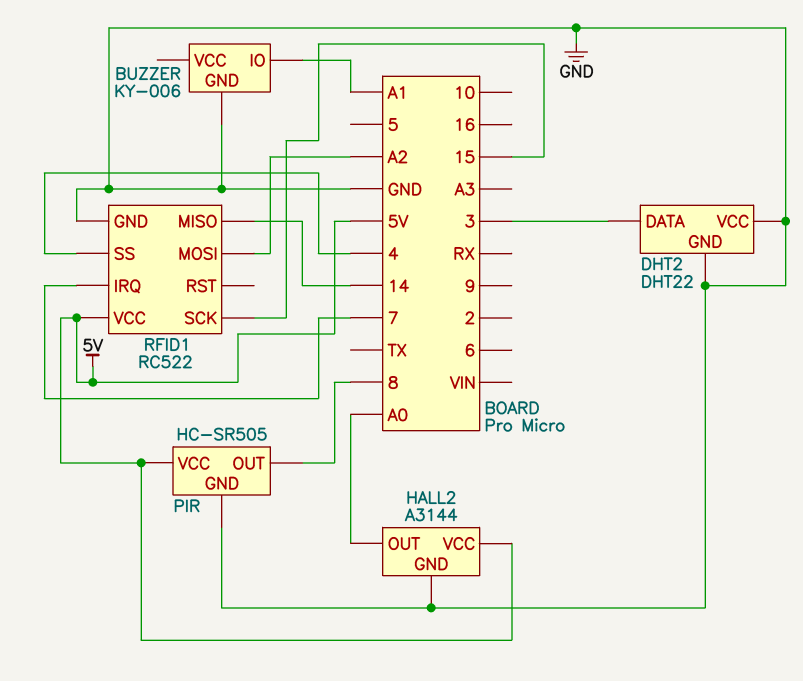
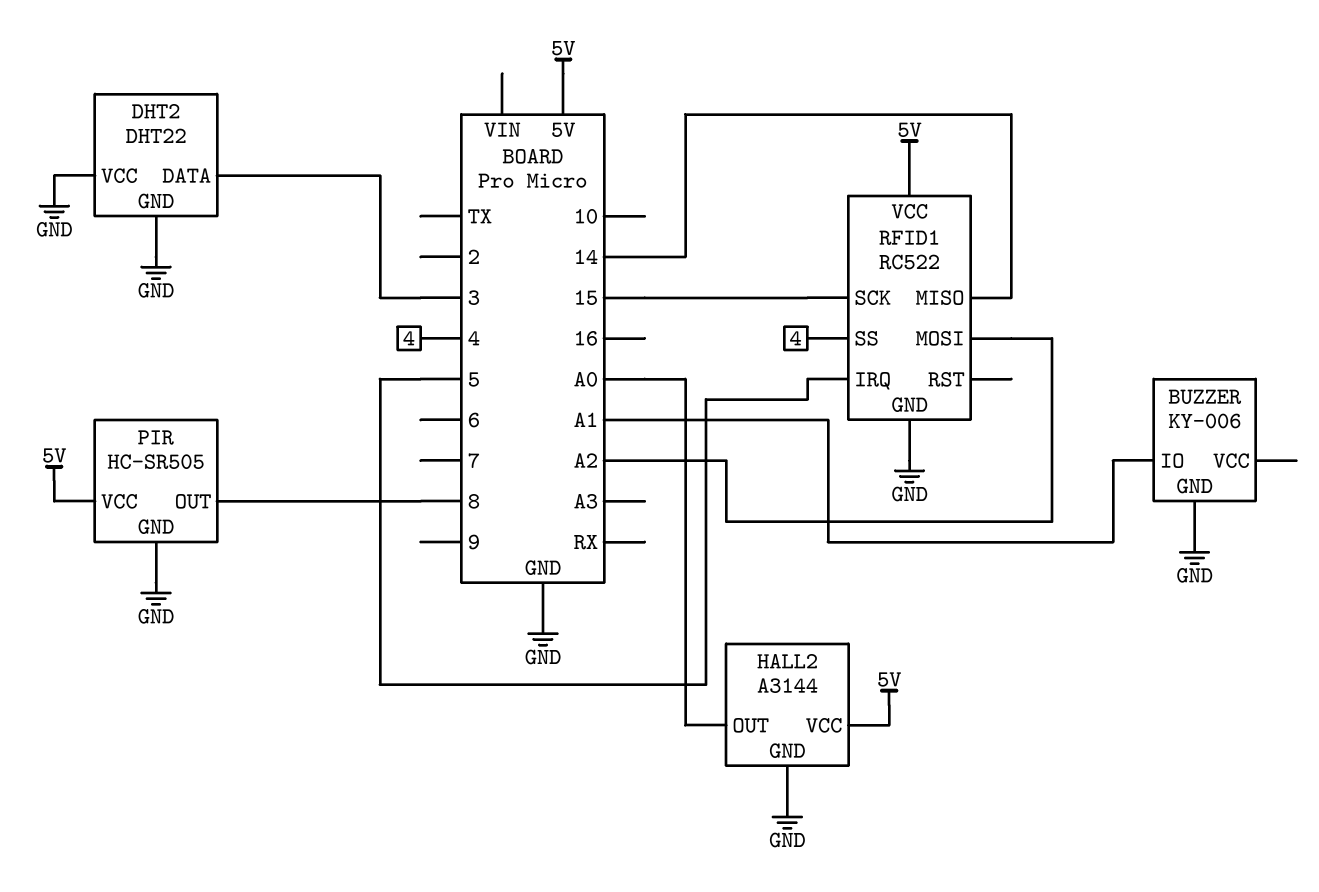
RFID1 pin IRQ: 7 -> 5

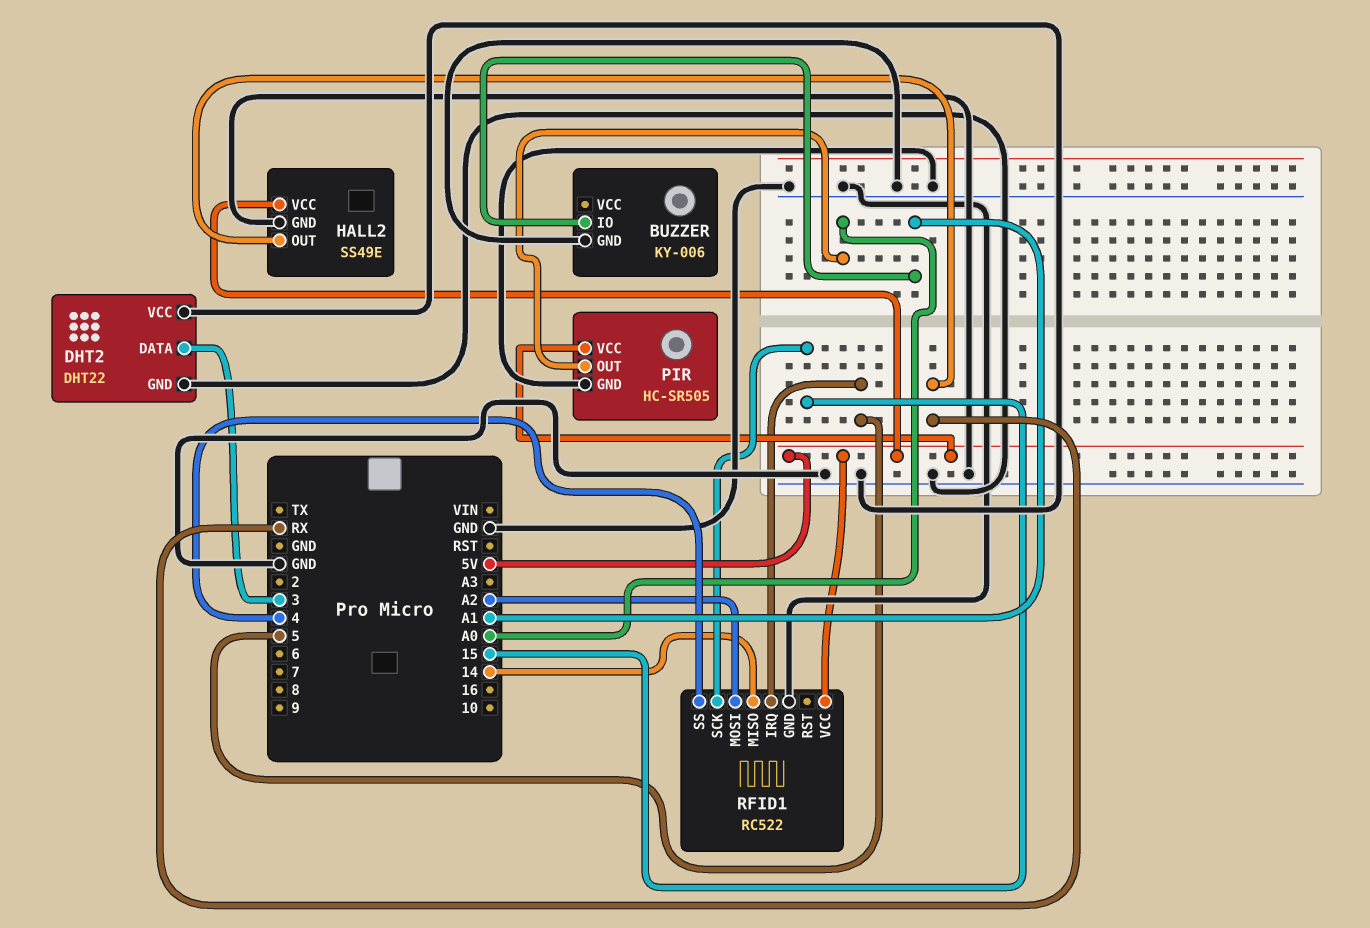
HALL2: A3144 -> SS49E
HALL2 pin OUT: A0 -> RX
PIR pin OUT: 8 -> A0

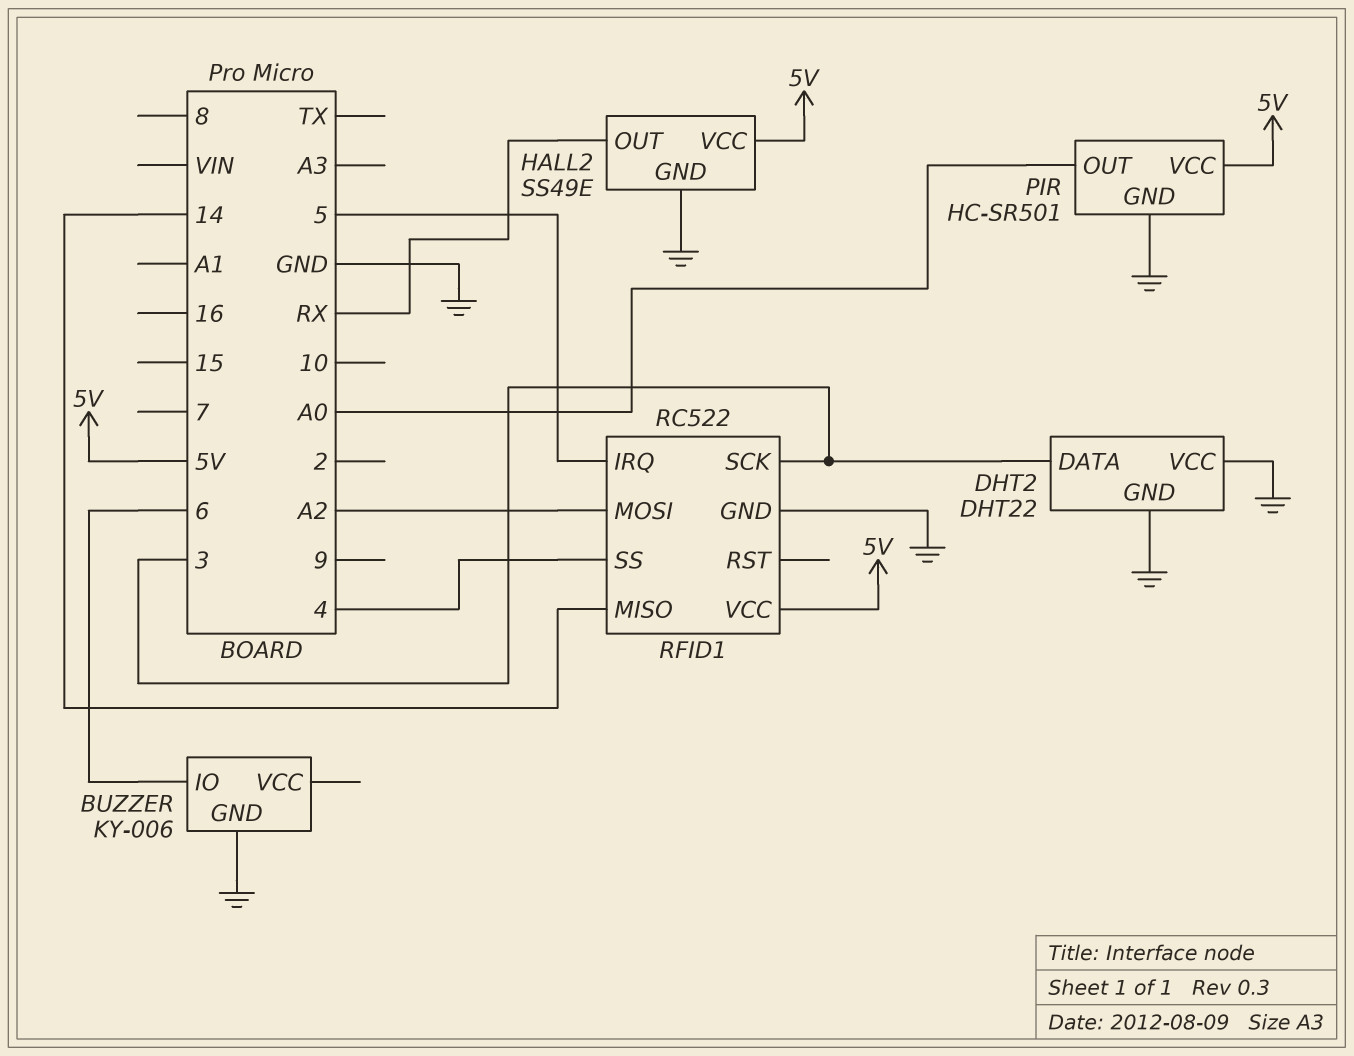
BUZZER pin IO: A1 -> 6
PIR: HC-SR505 -> HC-SR501
RFID1 pin SCK: 15 -> 3

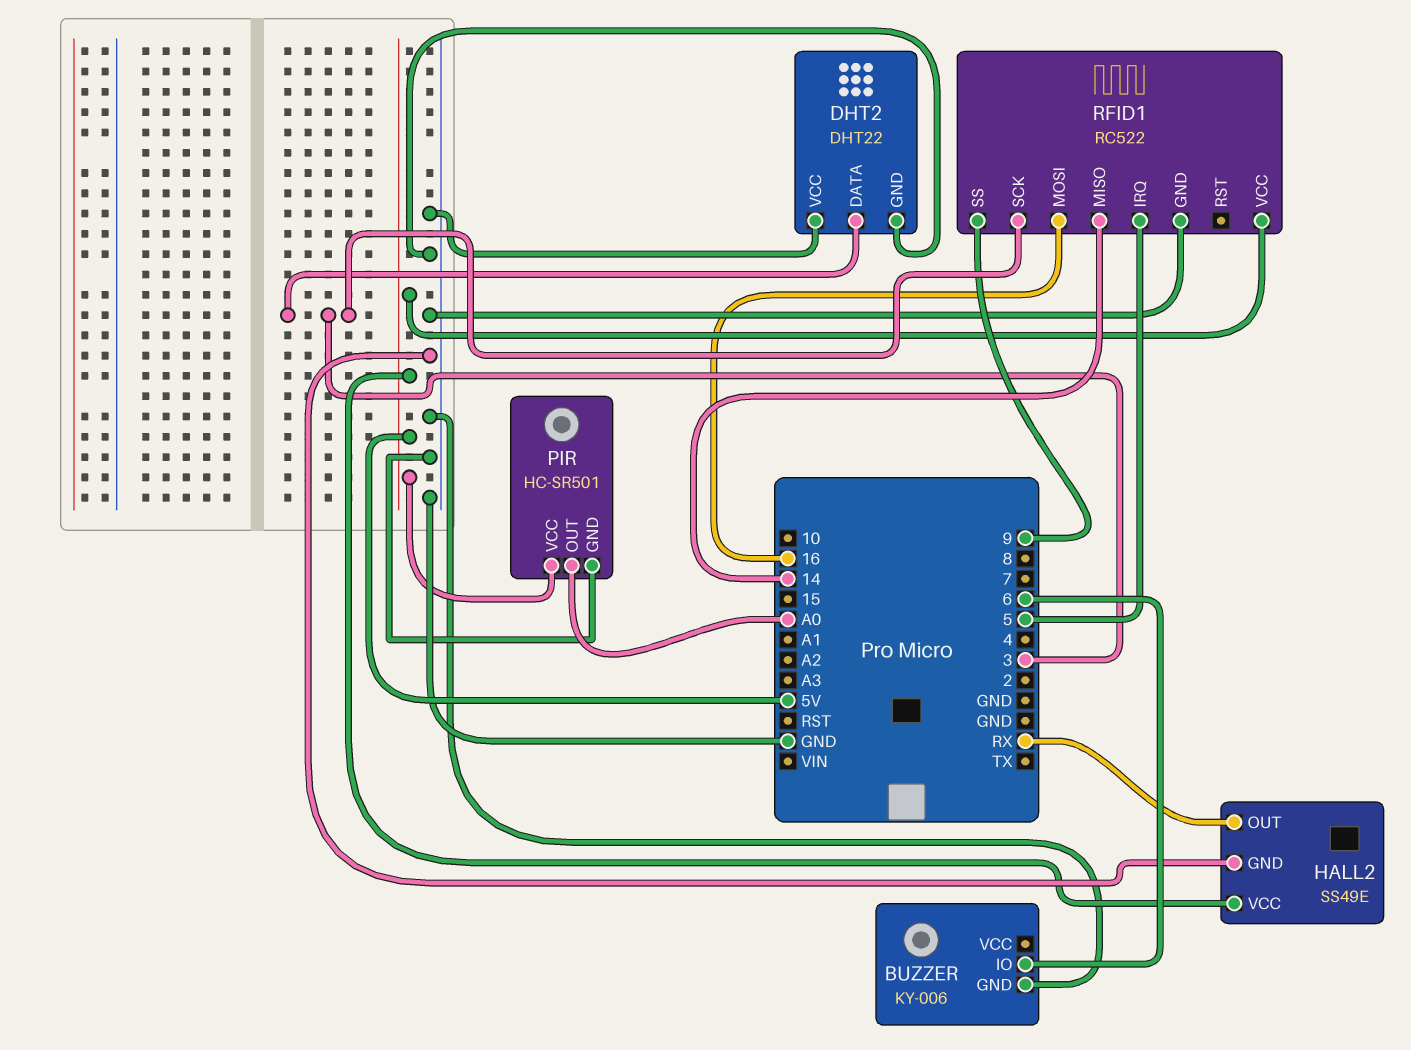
RFID1 pin MOSI: A2 -> 16
RFID1 pin SS: 4 -> 9

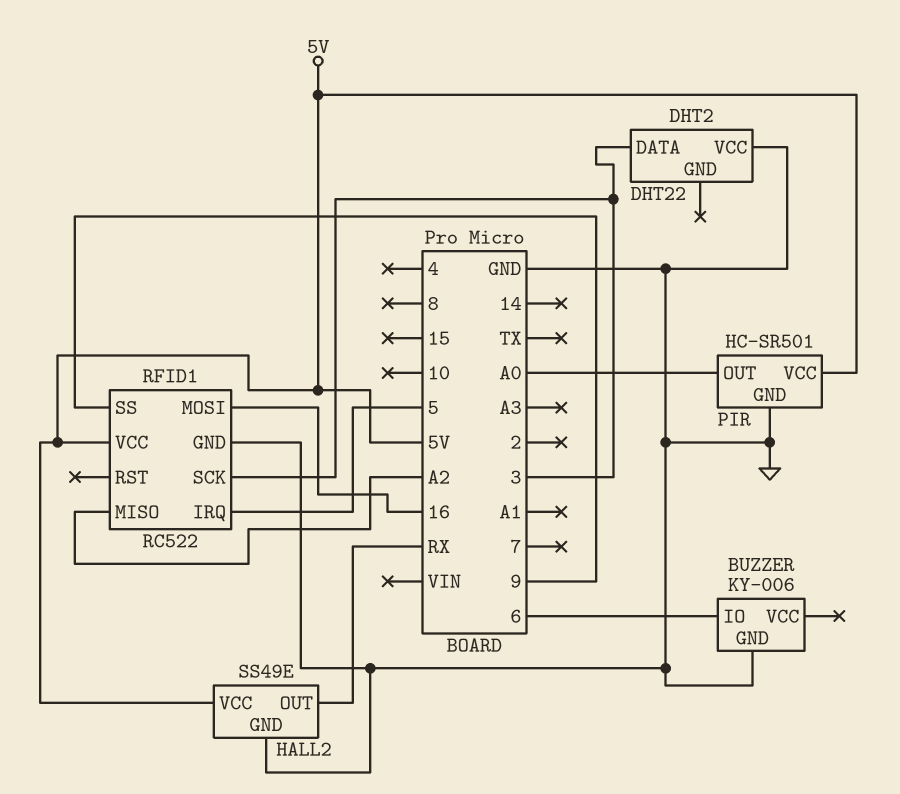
DHT2 pin GND: GND -> none
RFID1 pin MISO: 14 -> A2

